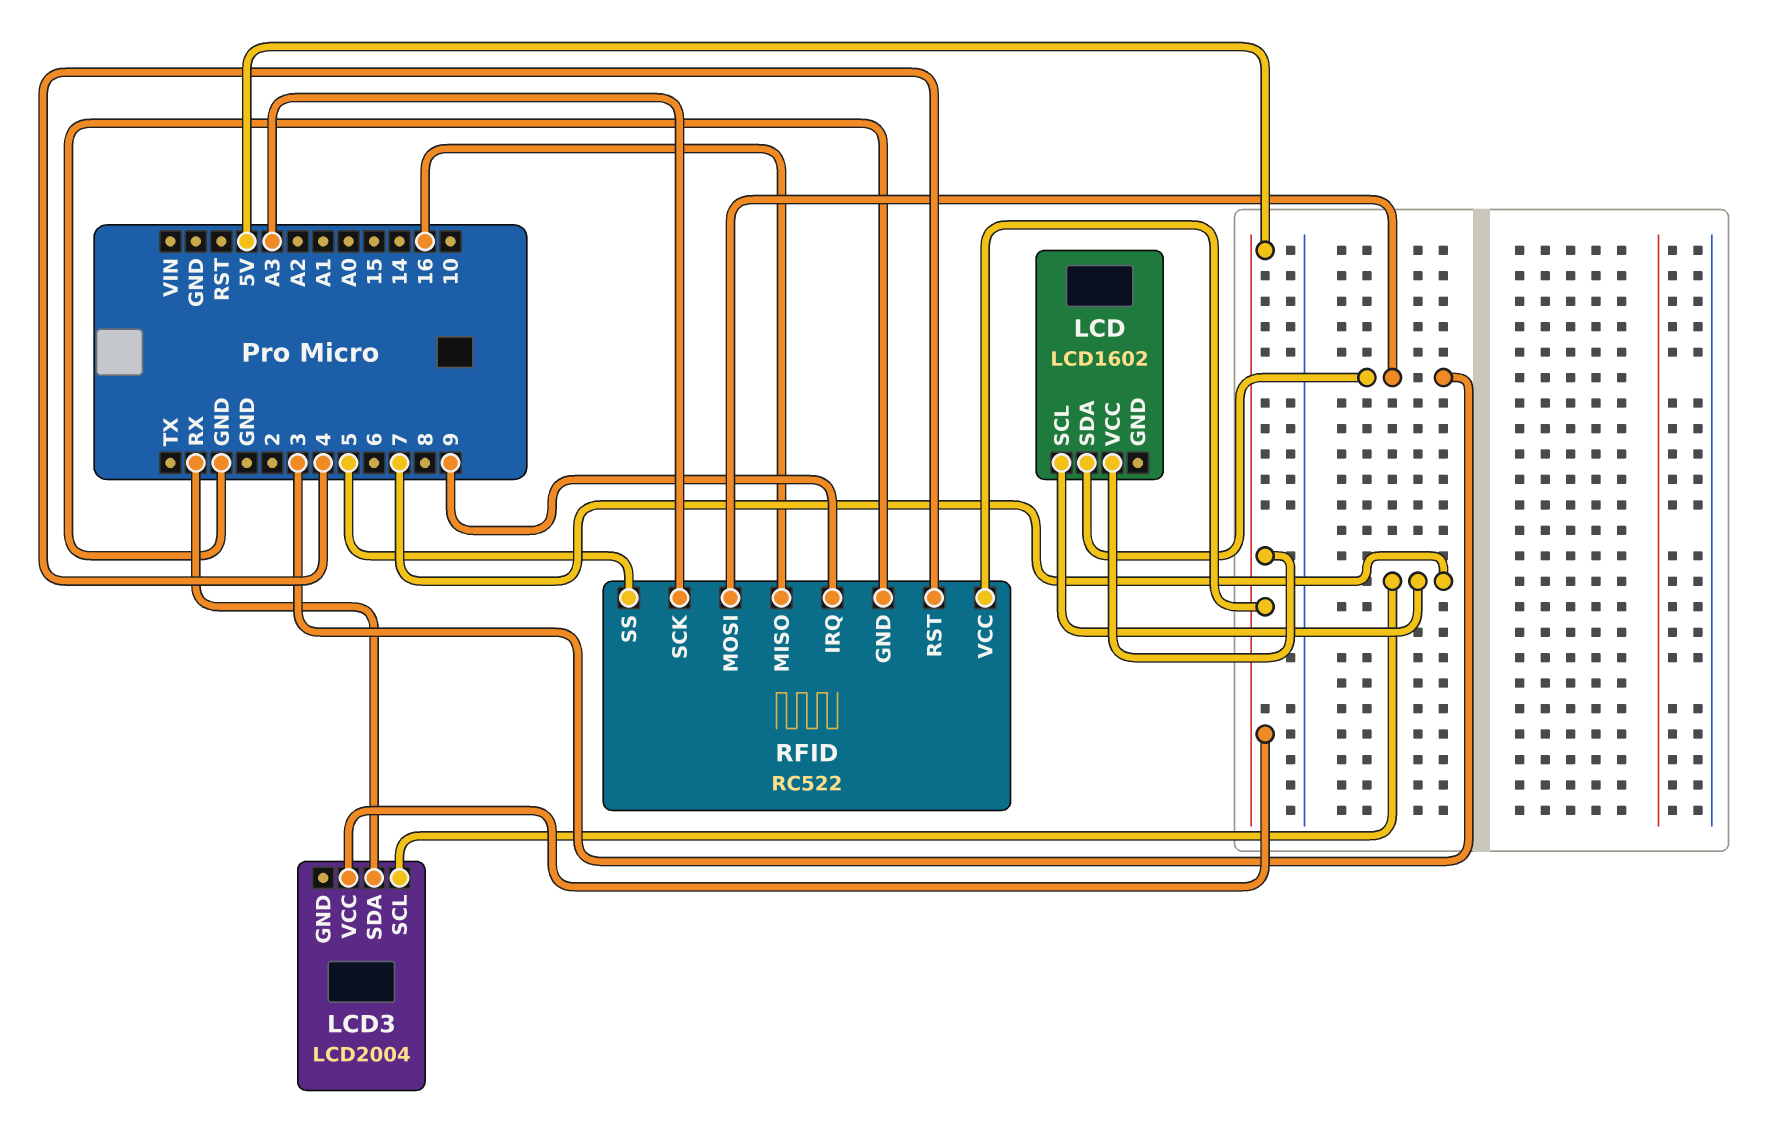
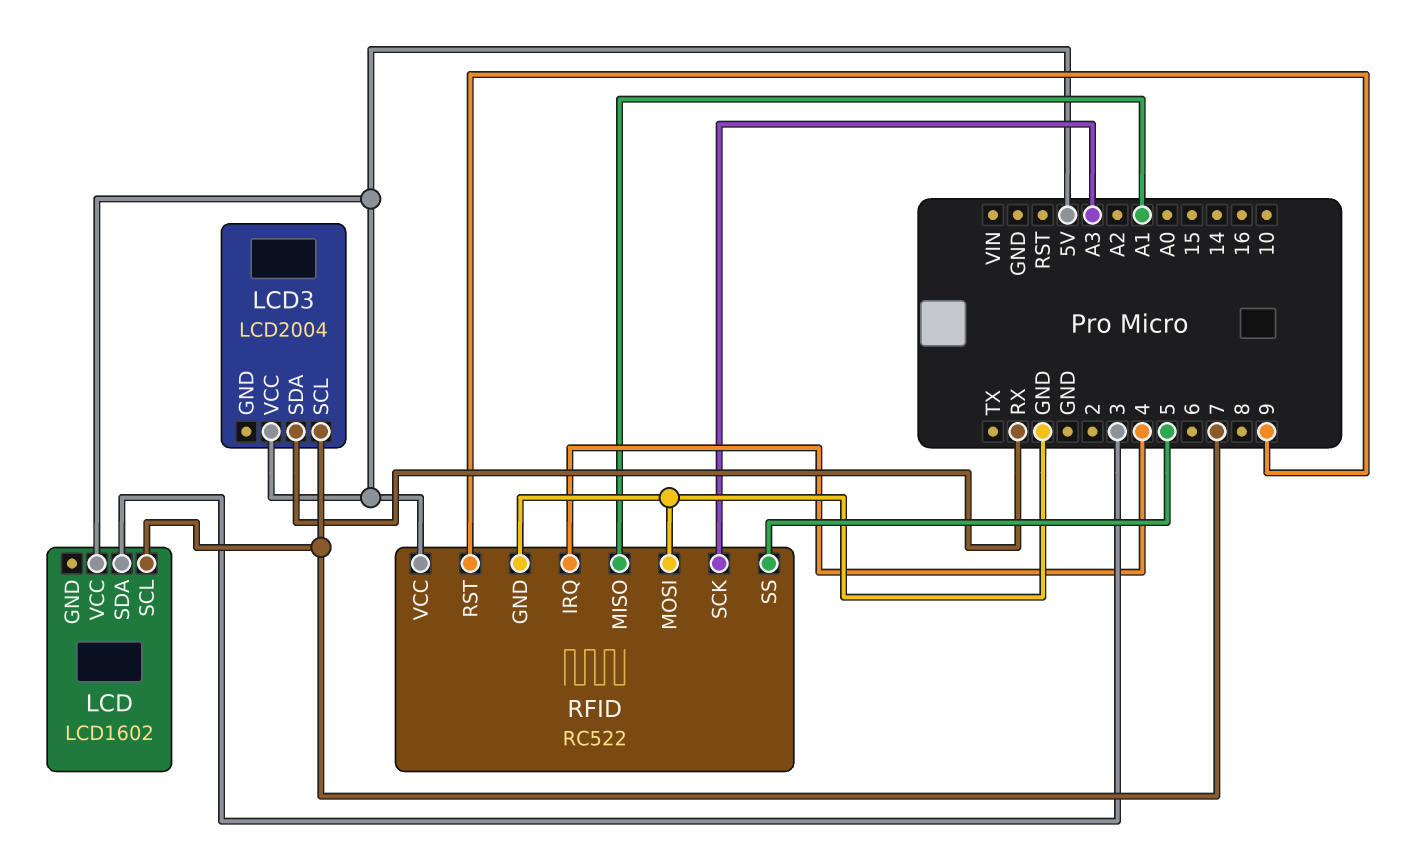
RFID pin IRQ: 9 -> 4
RFID pin MISO: 16 -> A1
RFID pin MOSI: 3 -> GND
RFID pin RST: 4 -> 9

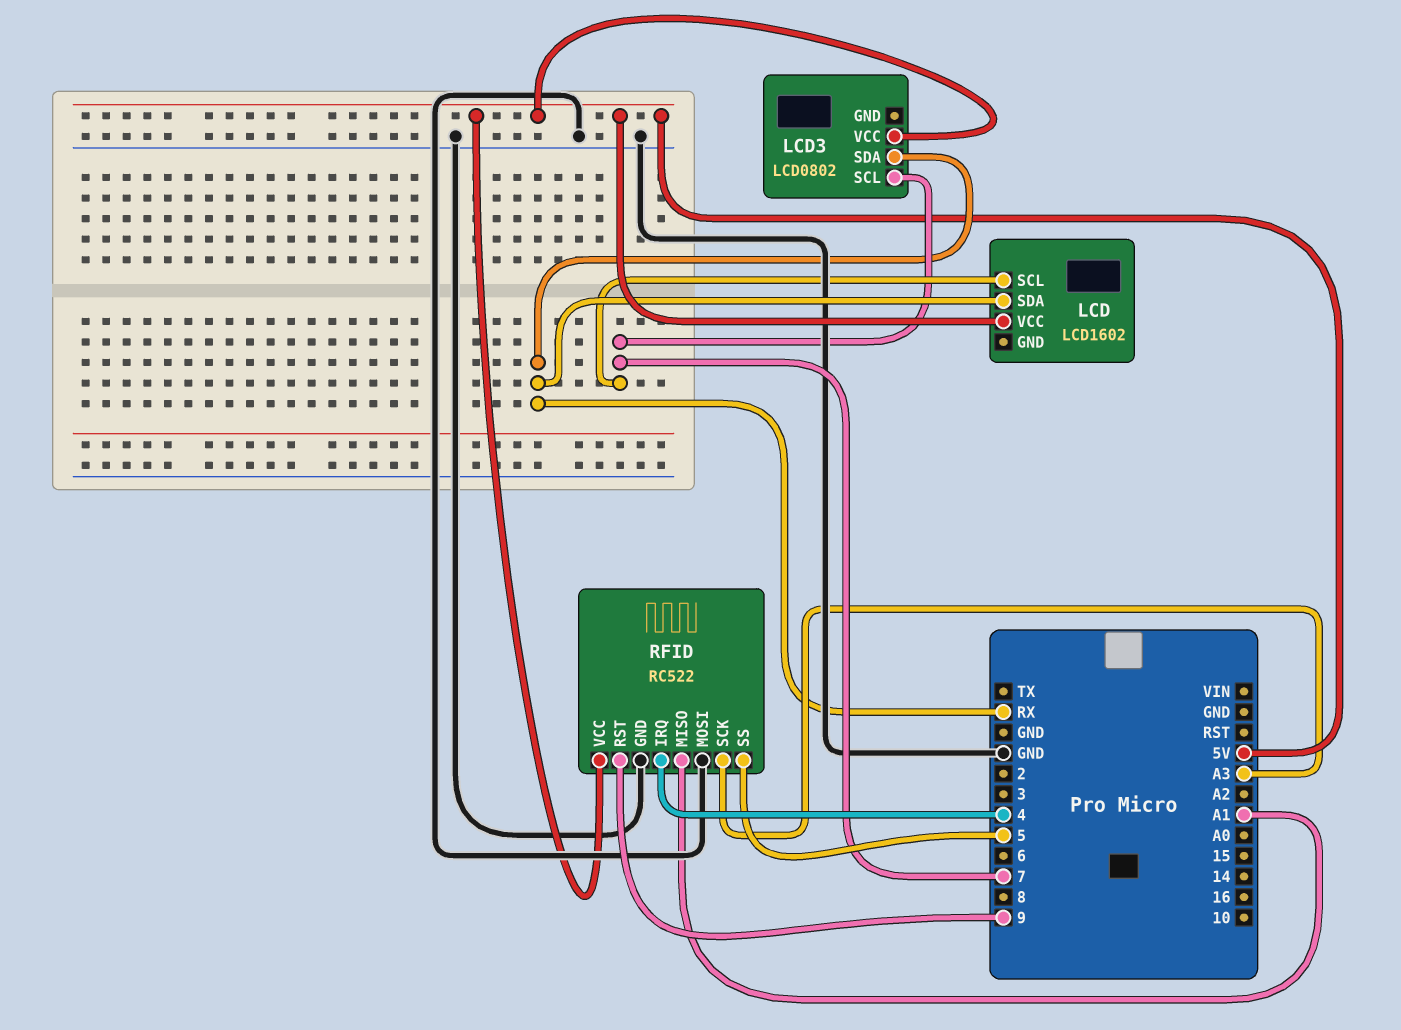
LCD pin SDA: 3 -> RX
LCD3: LCD2004 -> LCD0802

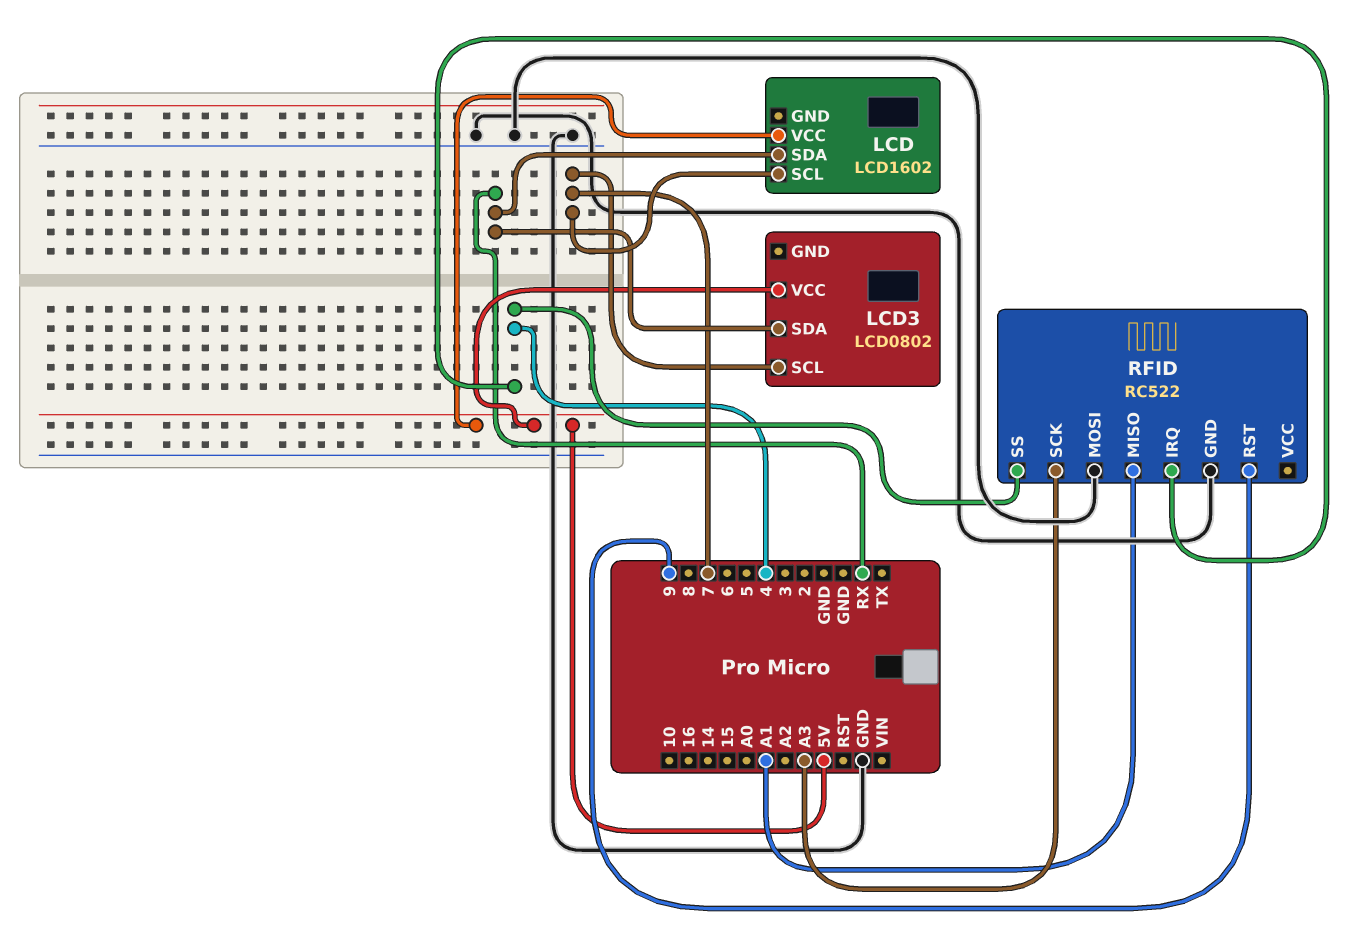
RFID pin SS: 5 -> 4
RFID pin VCC: 5V -> none

